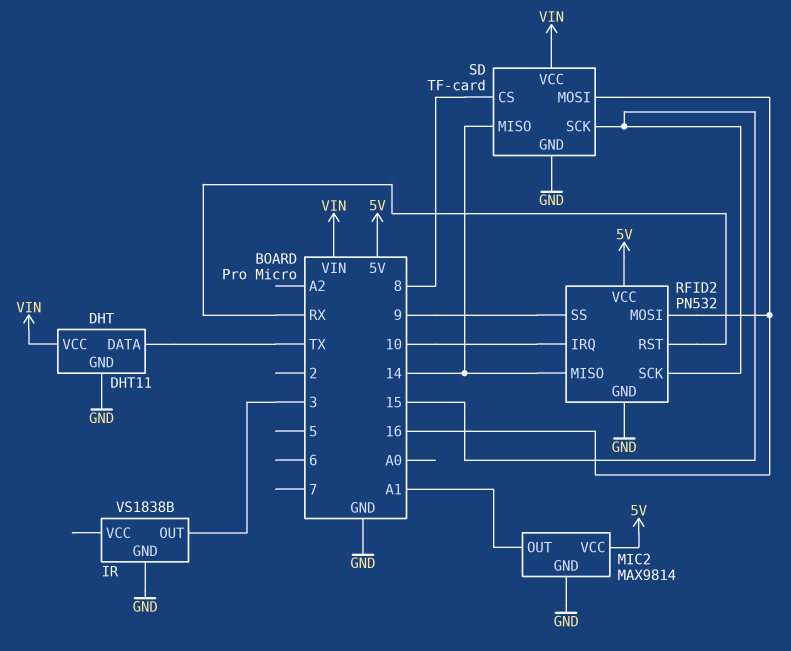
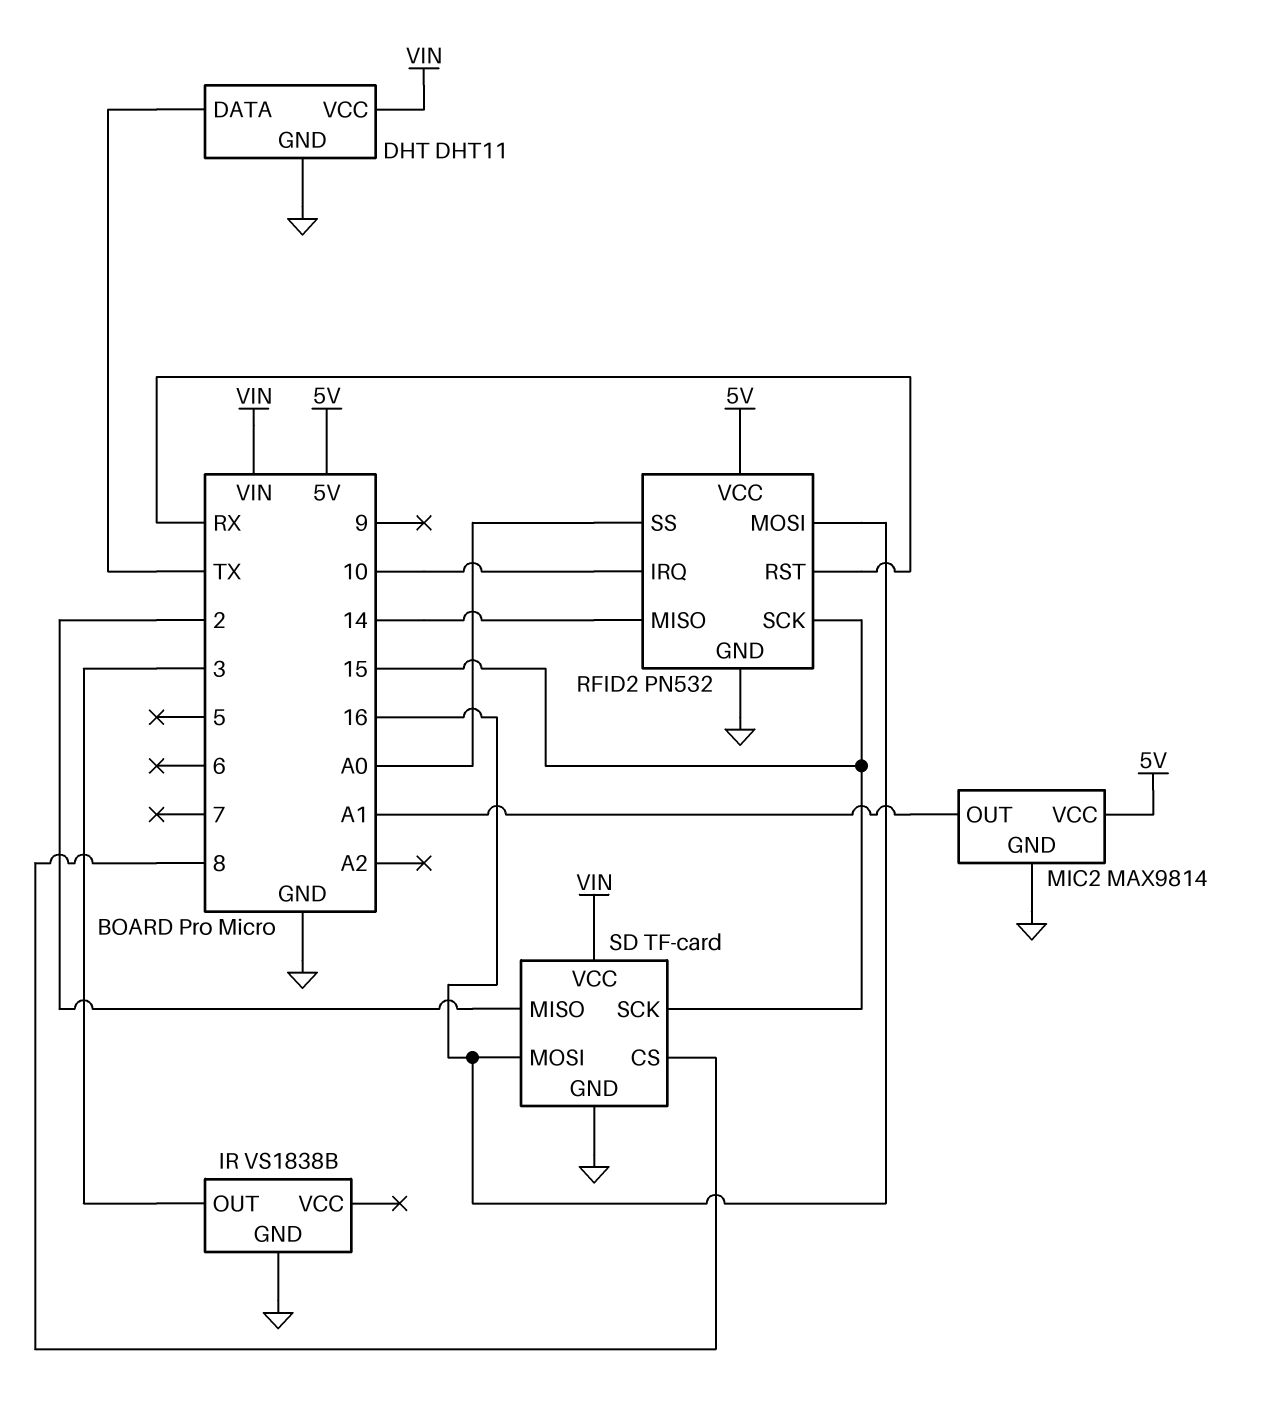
RFID2 pin SS: 9 -> A0
SD pin MISO: 14 -> 2

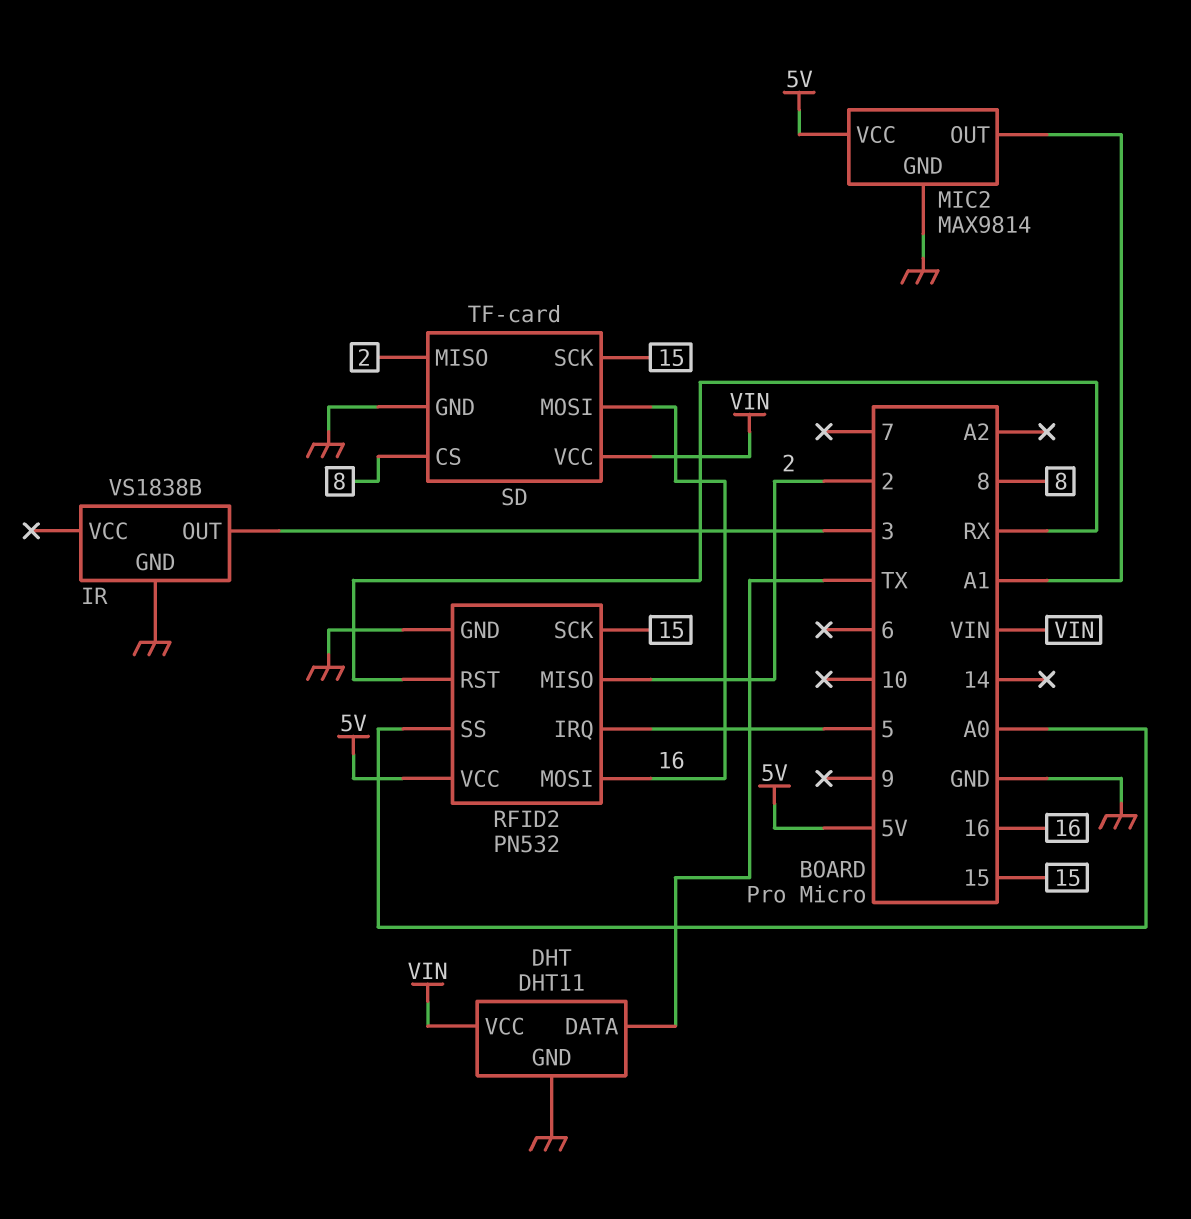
RFID2 pin IRQ: 10 -> 5
RFID2 pin MISO: 14 -> 2

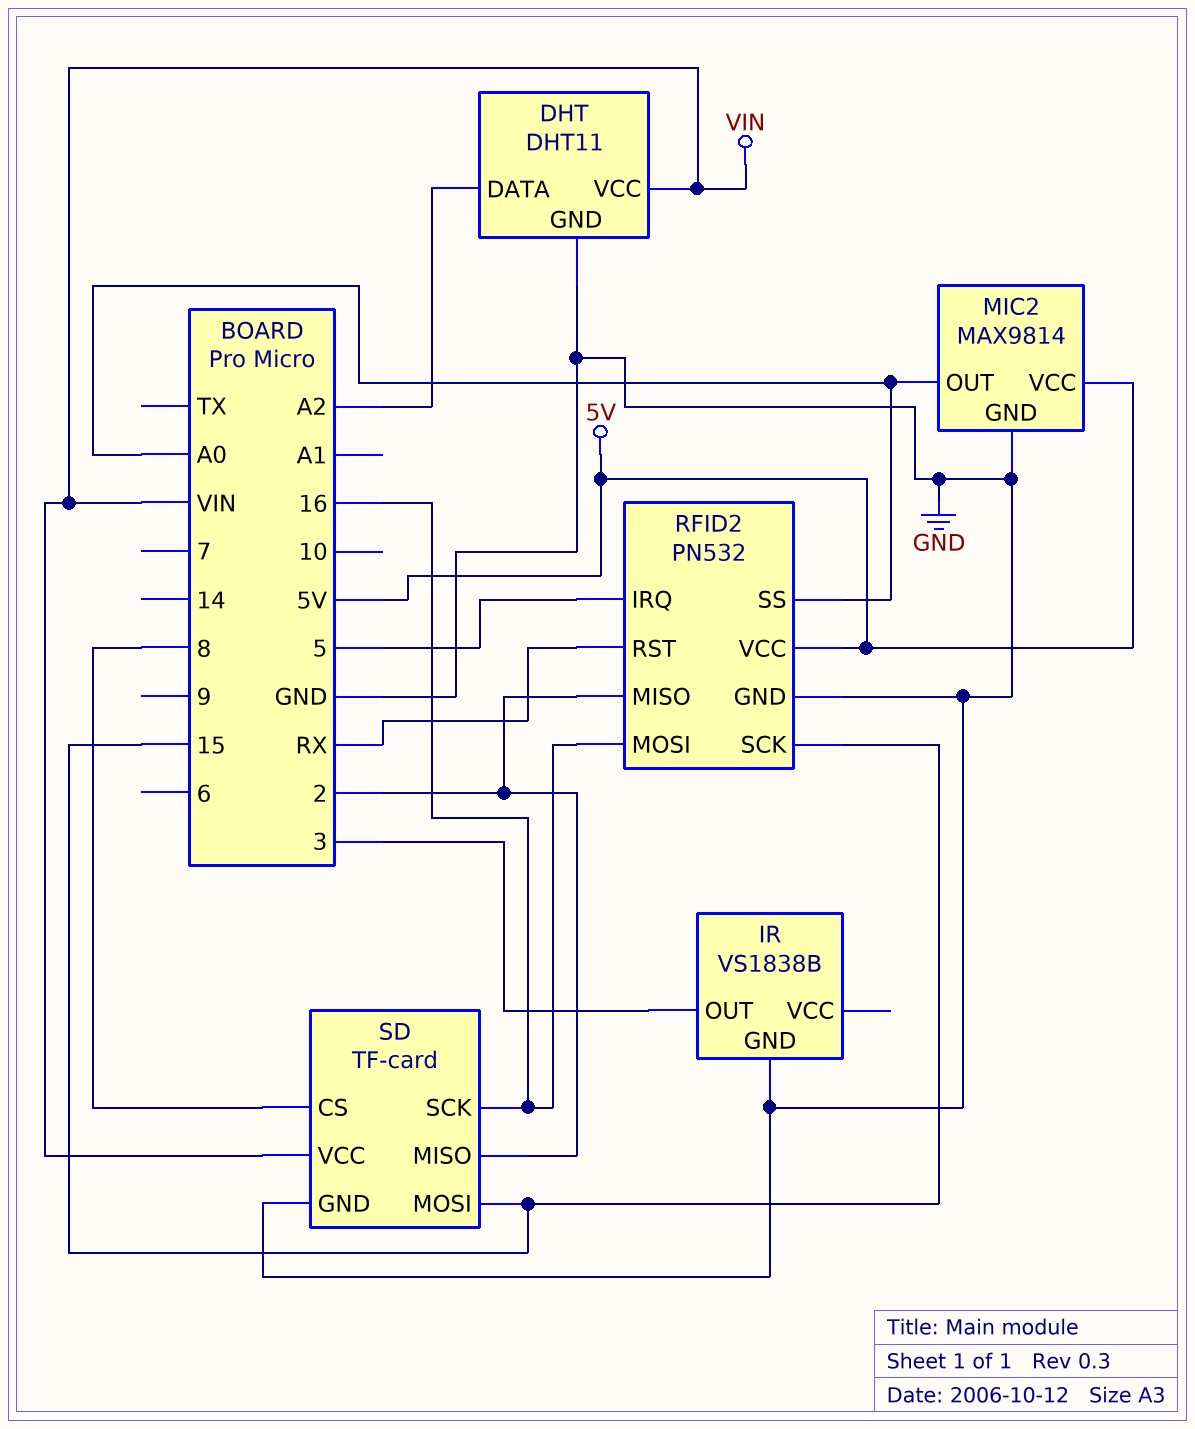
DHT pin DATA: TX -> A2
MIC2 pin OUT: A1 -> A0
SD pin MOSI: 16 -> 15
SD pin SCK: 15 -> 16

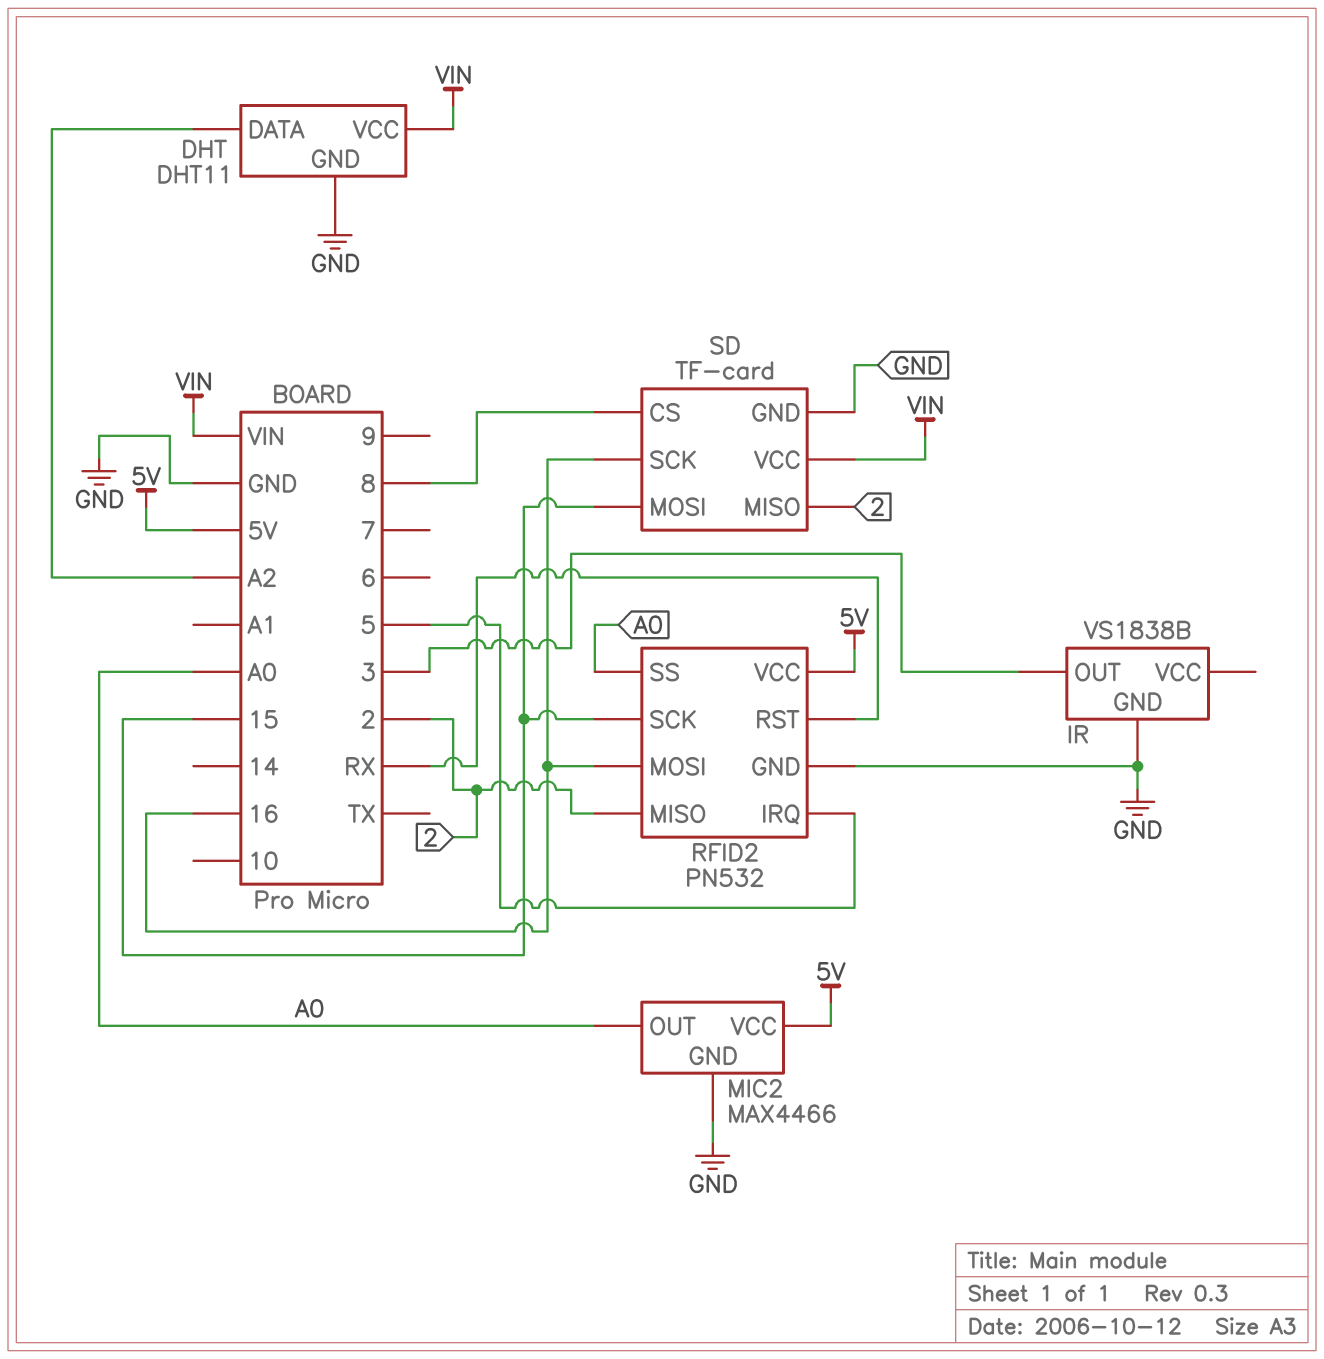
MIC2: MAX9814 -> MAX4466

